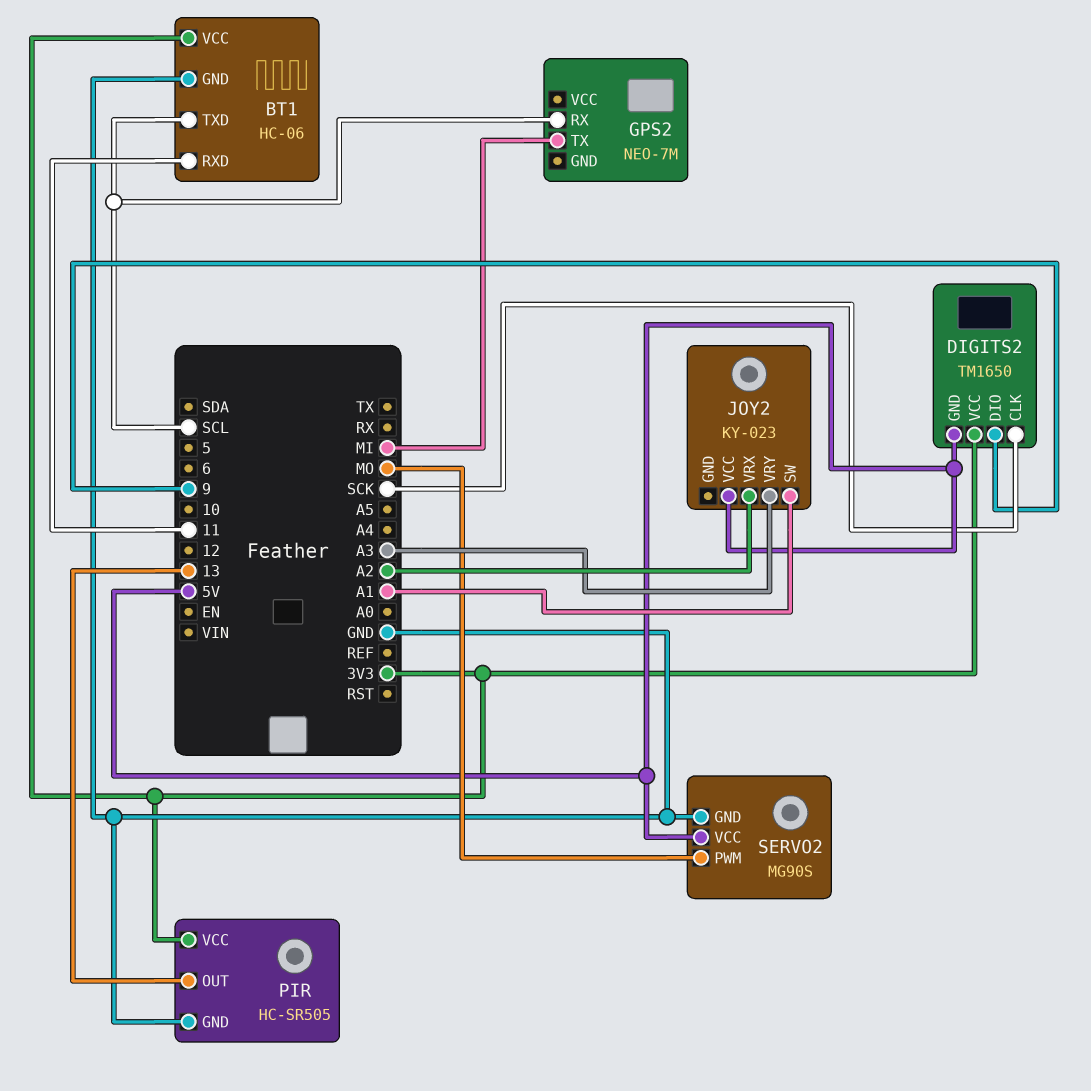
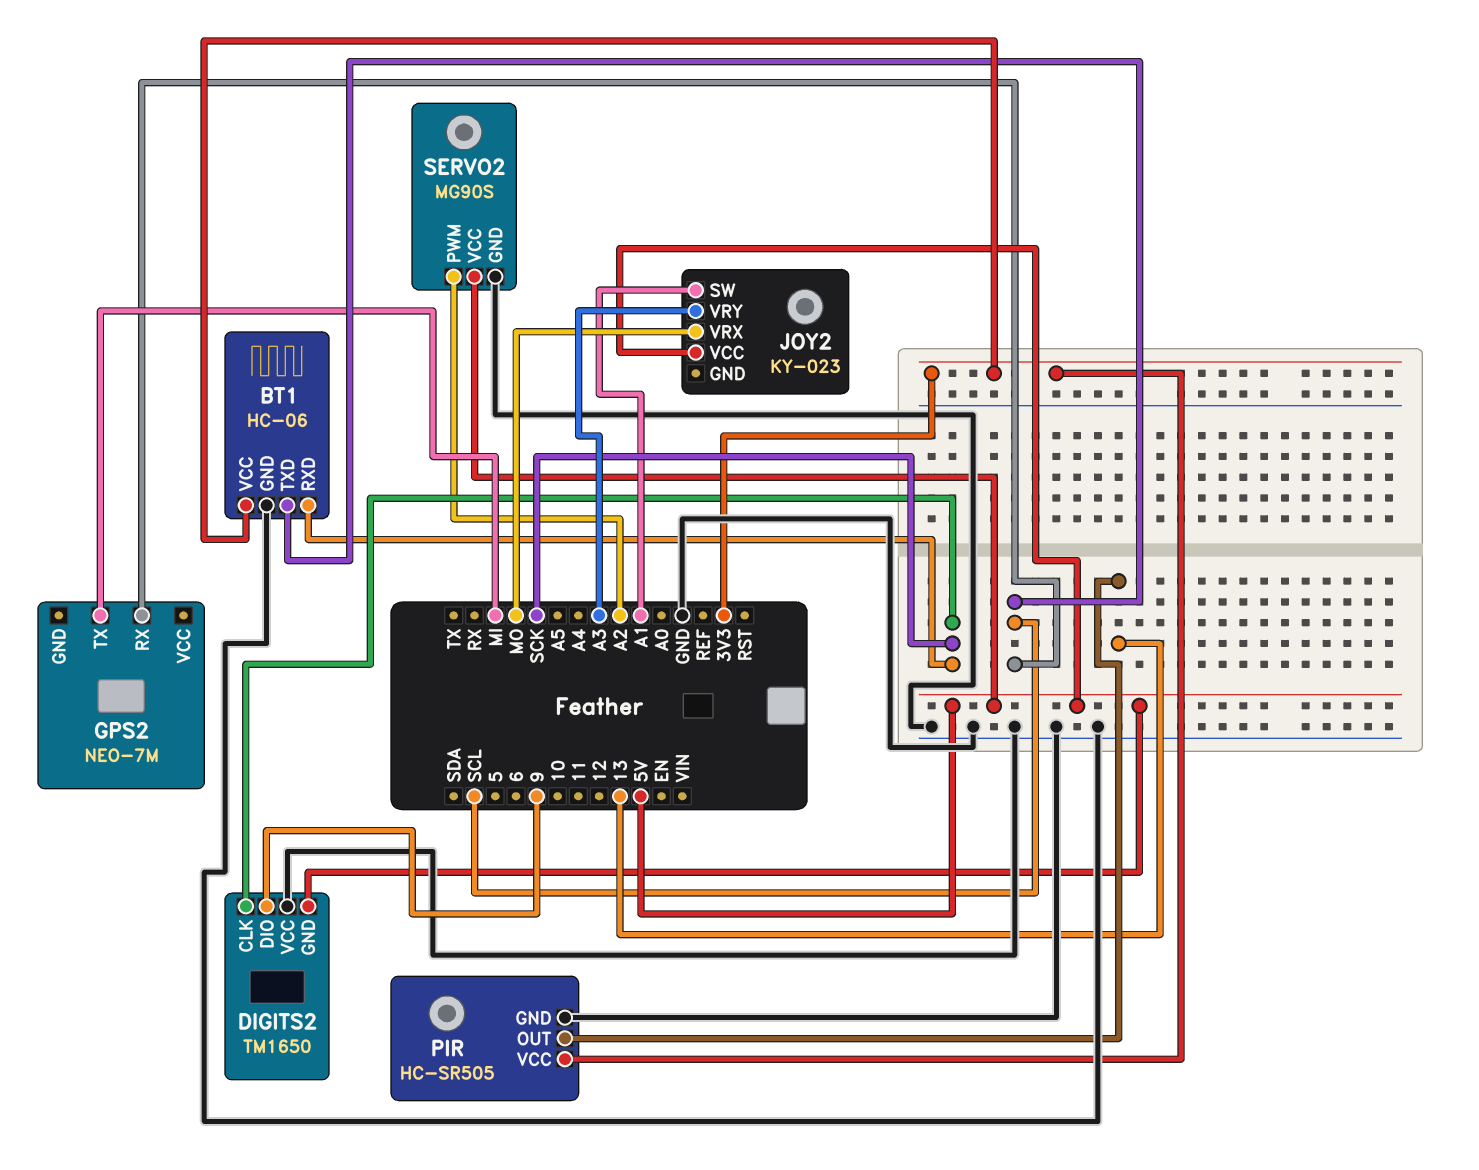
BT1 pin RXD: 11 -> SCK
DIGITS2 pin VCC: 3V3 -> GND
JOY2 pin VRX: A2 -> MO
SERVO2 pin PWM: MO -> A2

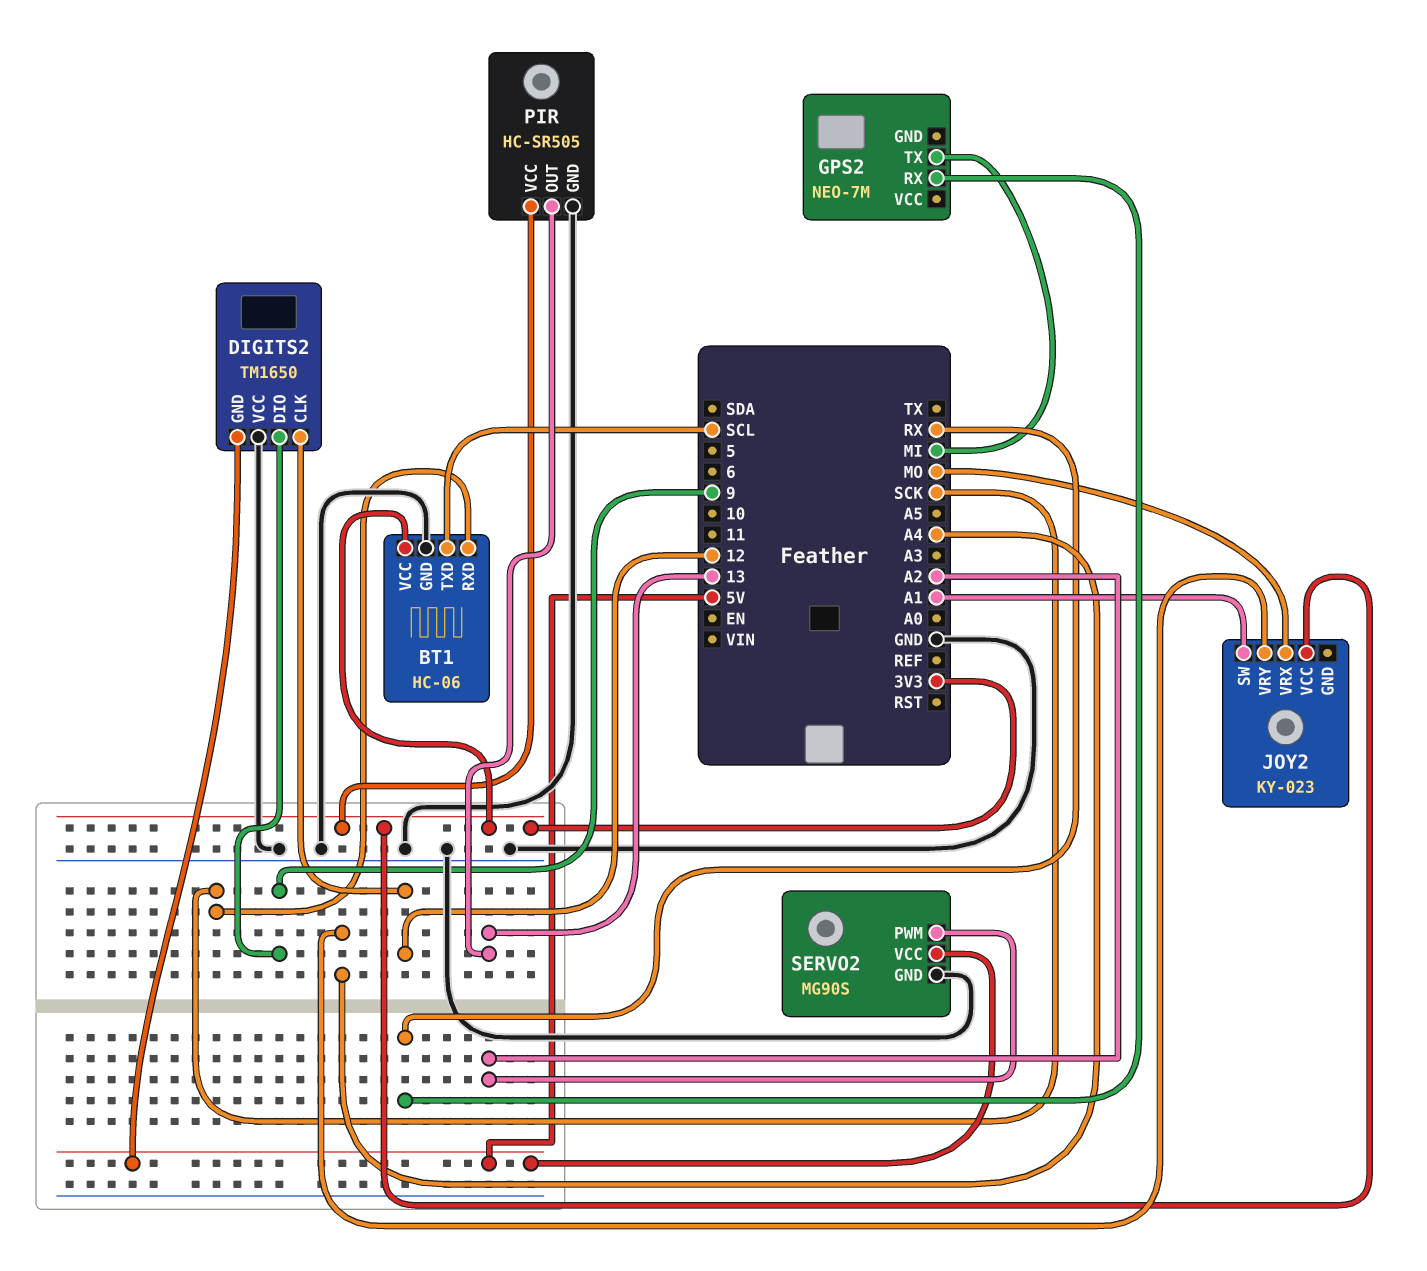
DIGITS2 pin CLK: SCK -> 12
GPS2 pin RX: SCL -> RX
JOY2 pin VCC: 5V -> 3V3
JOY2 pin VRY: A3 -> A4

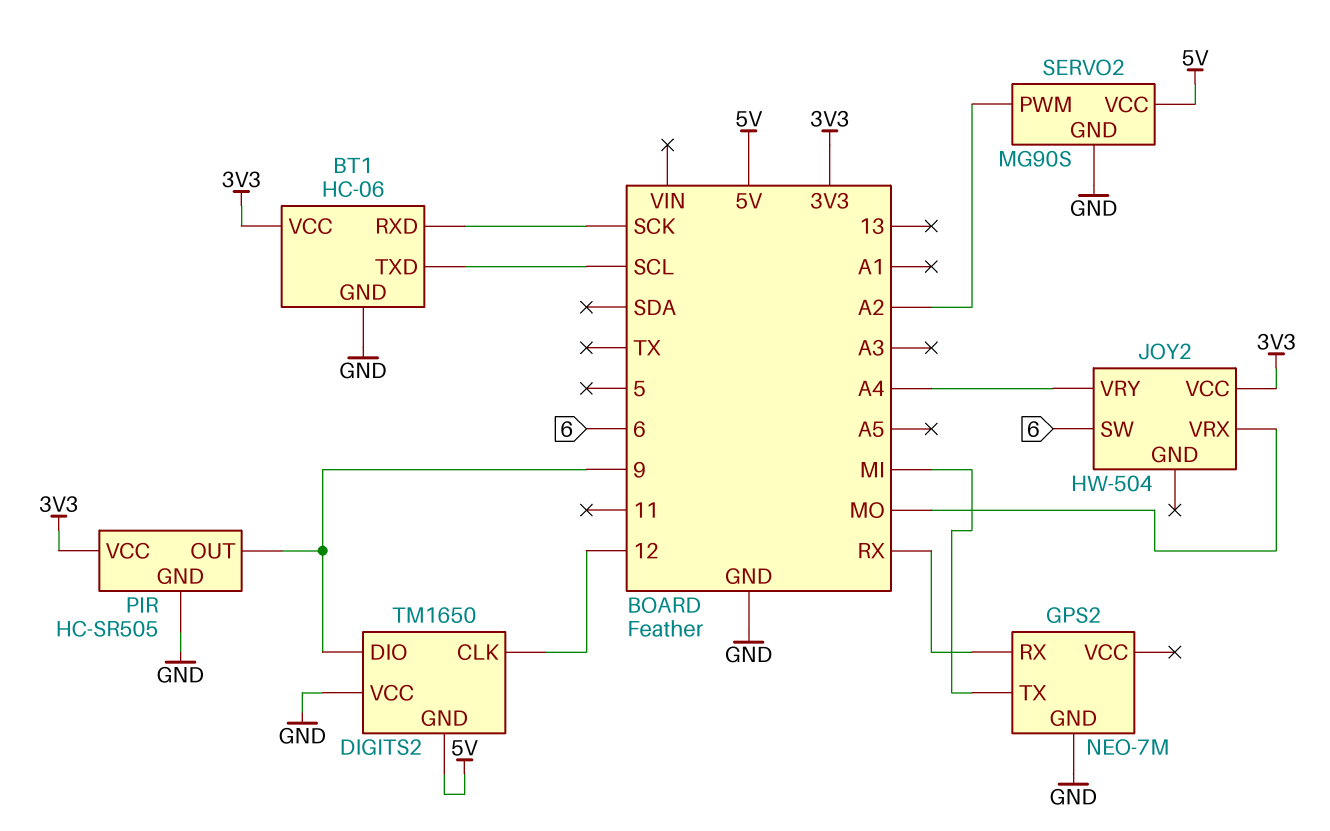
GPS2 pin GND: none -> GND
JOY2: KY-023 -> HW-504
JOY2 pin SW: A1 -> 6
PIR pin OUT: 13 -> 9

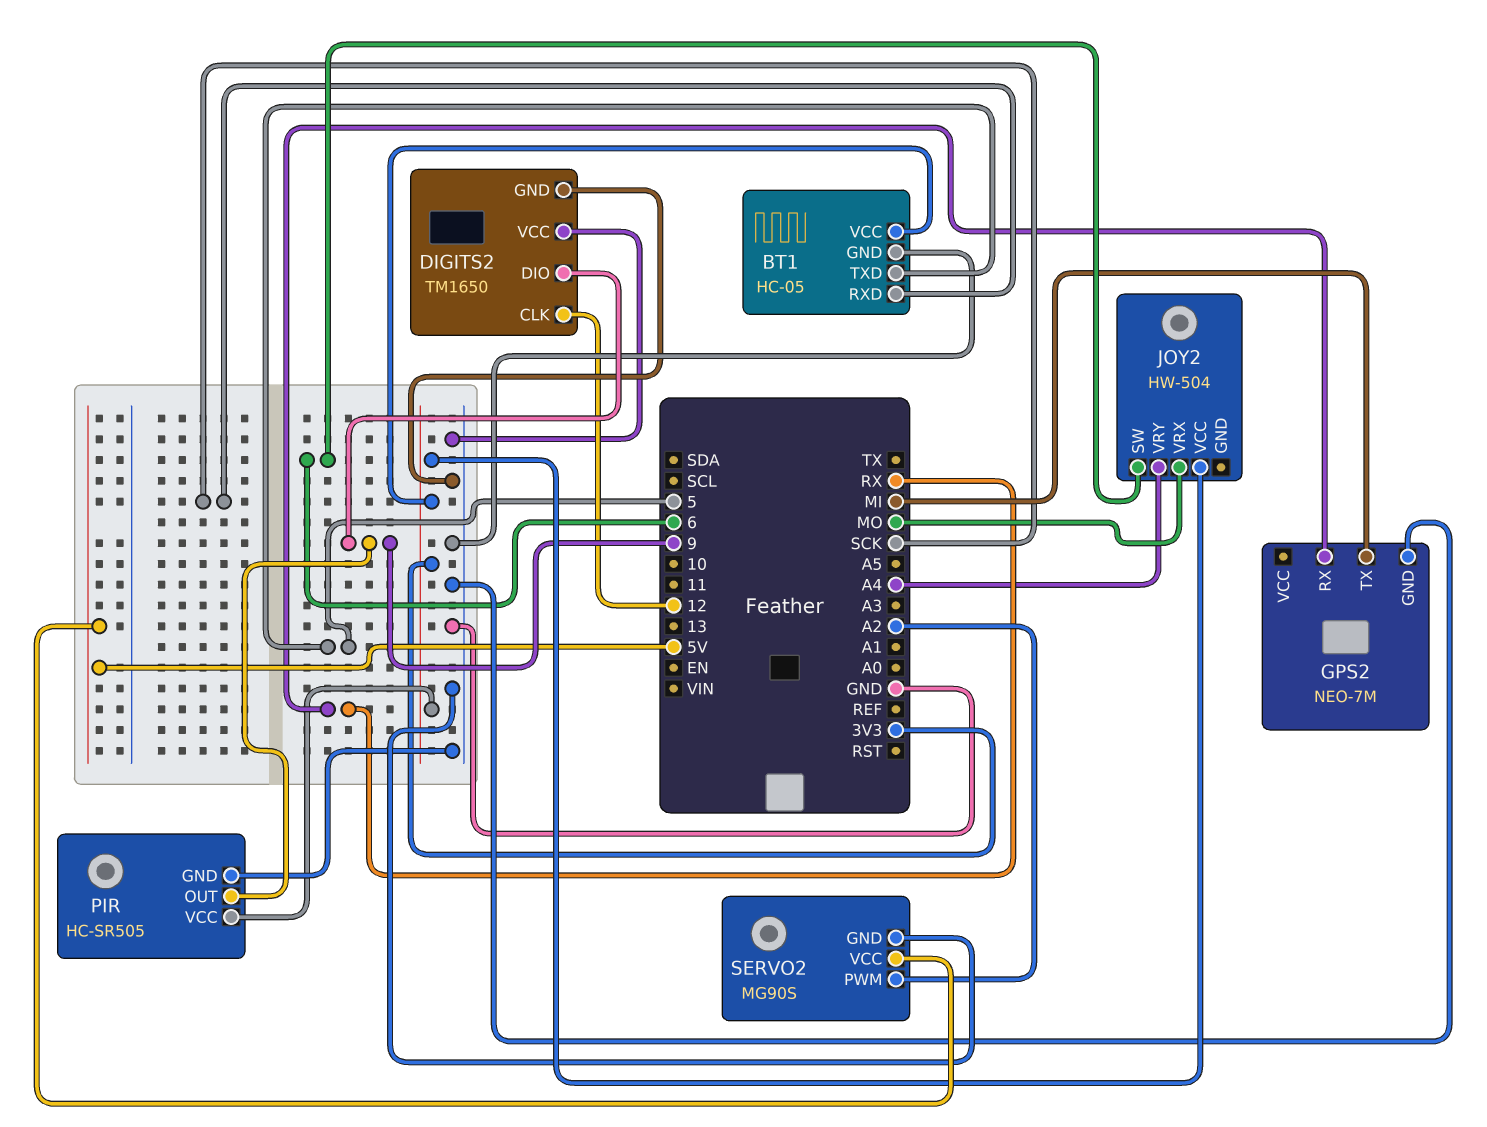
BT1: HC-06 -> HC-05
BT1 pin TXD: SCL -> 5
DIGITS2 pin GND: 5V -> GND

